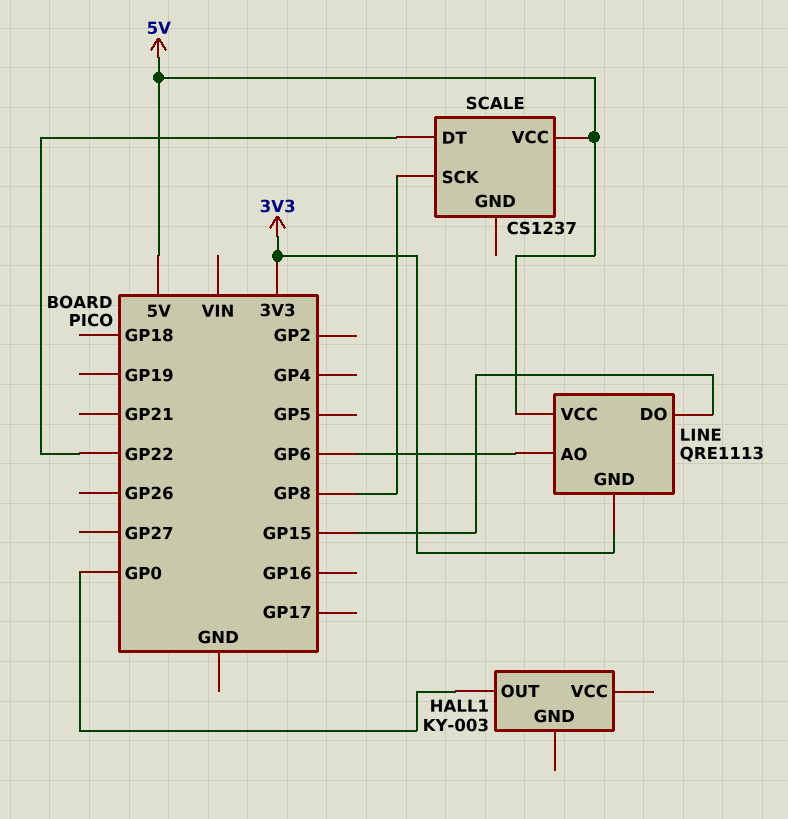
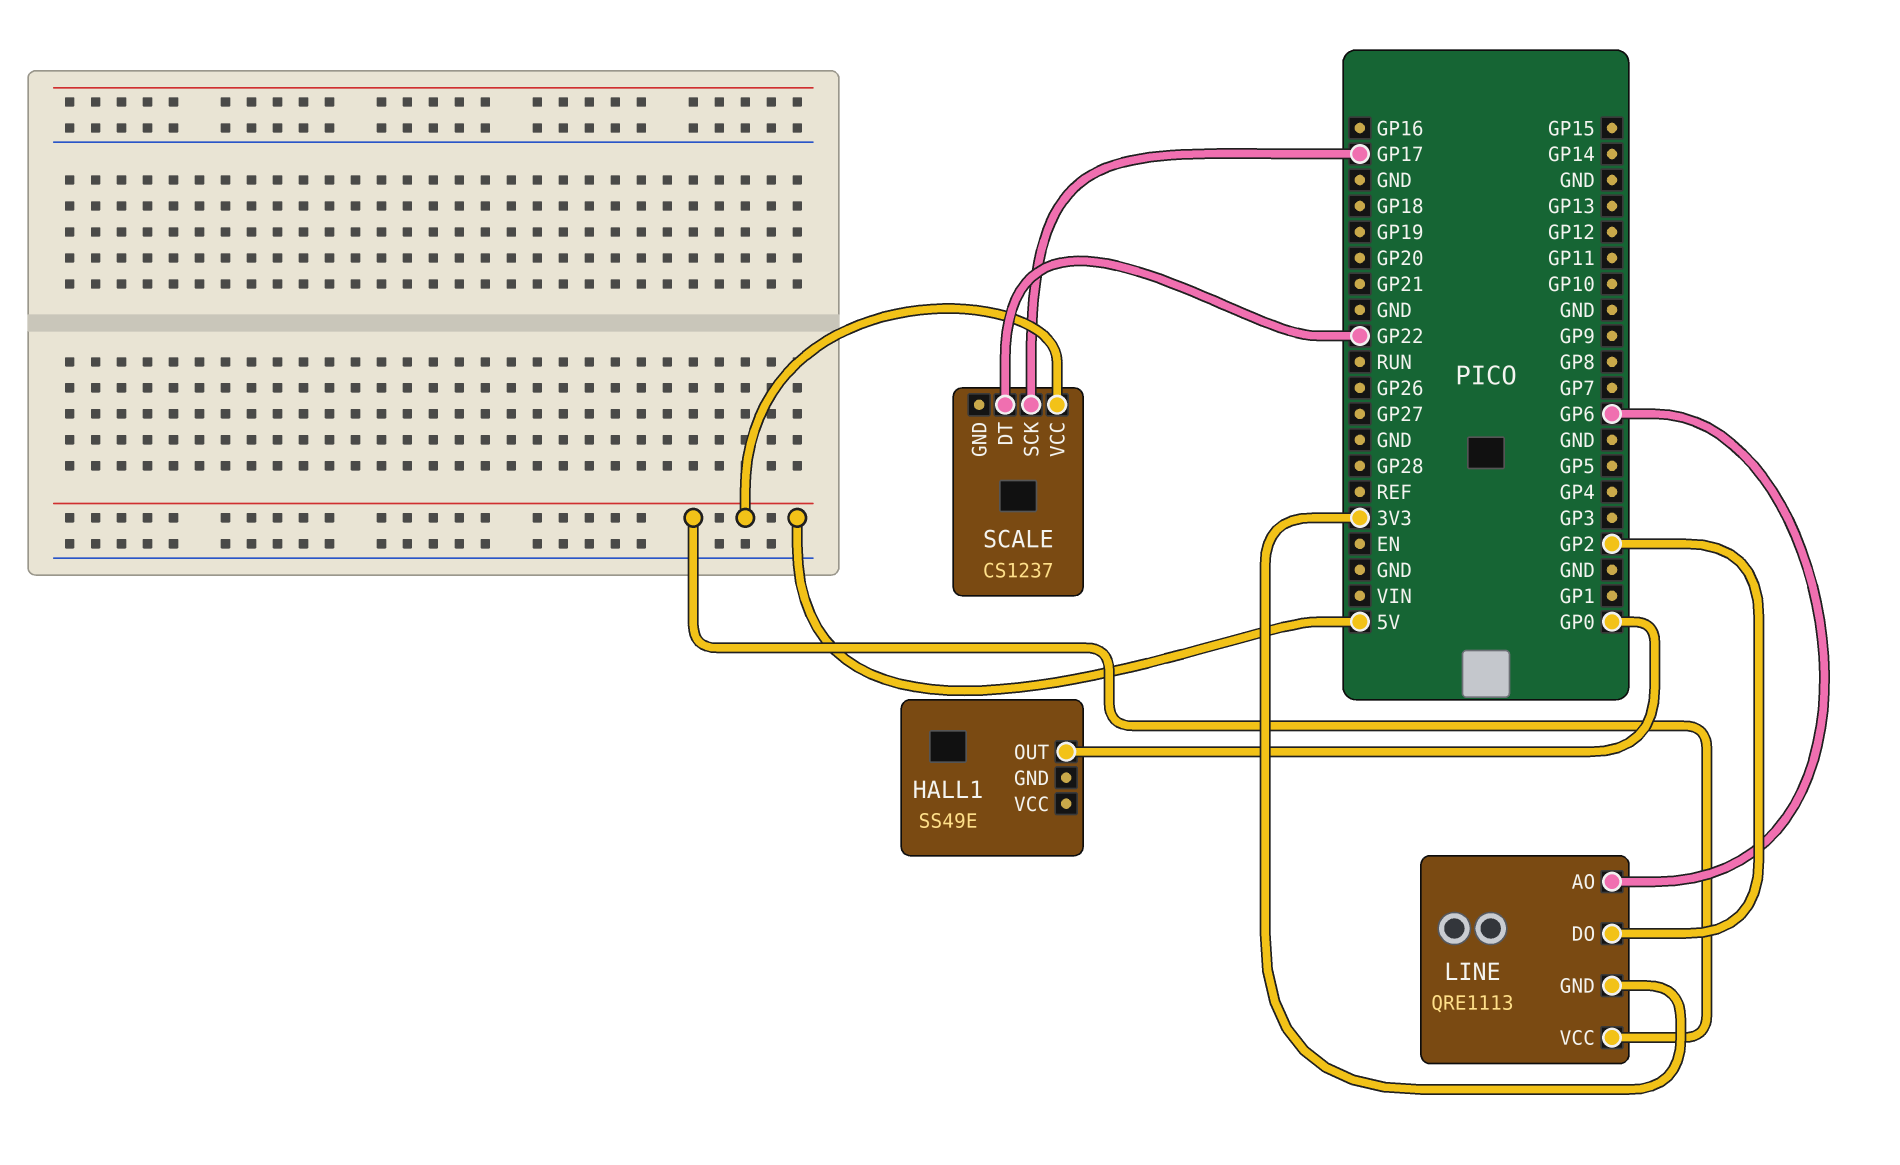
HALL1: KY-003 -> SS49E
LINE pin DO: GP15 -> GP2
SCALE pin SCK: GP8 -> GP17

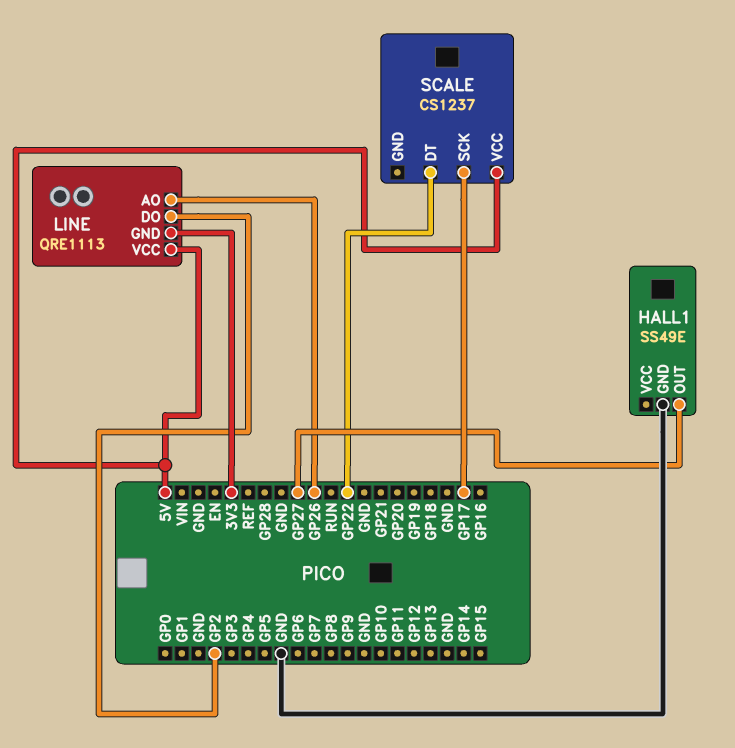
HALL1 pin GND: none -> GND
HALL1 pin OUT: GP0 -> GP27
LINE pin AO: GP6 -> GP26

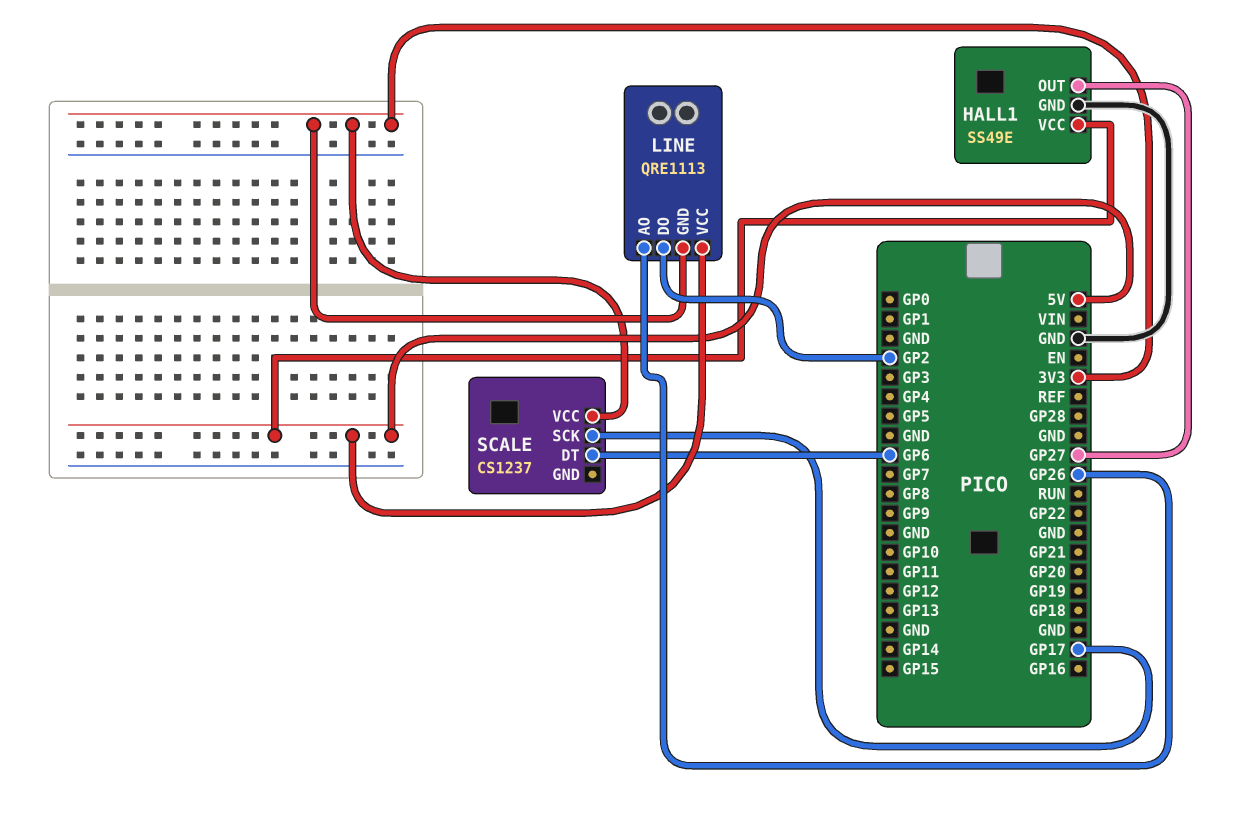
HALL1 pin VCC: none -> 5V
SCALE pin DT: GP22 -> GP6
SCALE pin VCC: 5V -> 3V3

